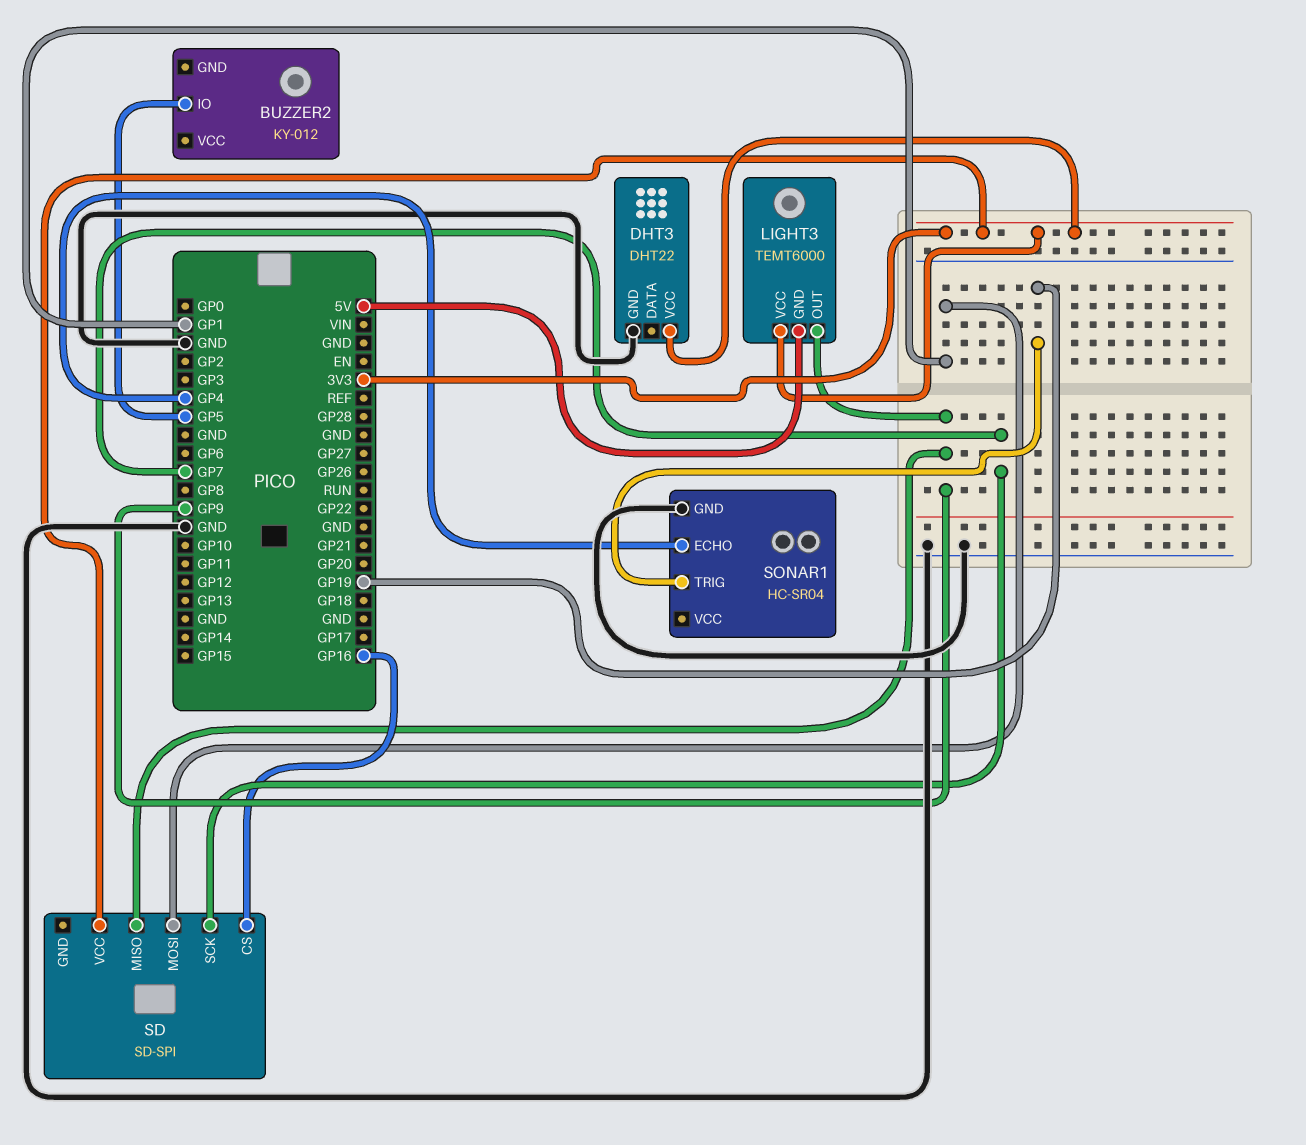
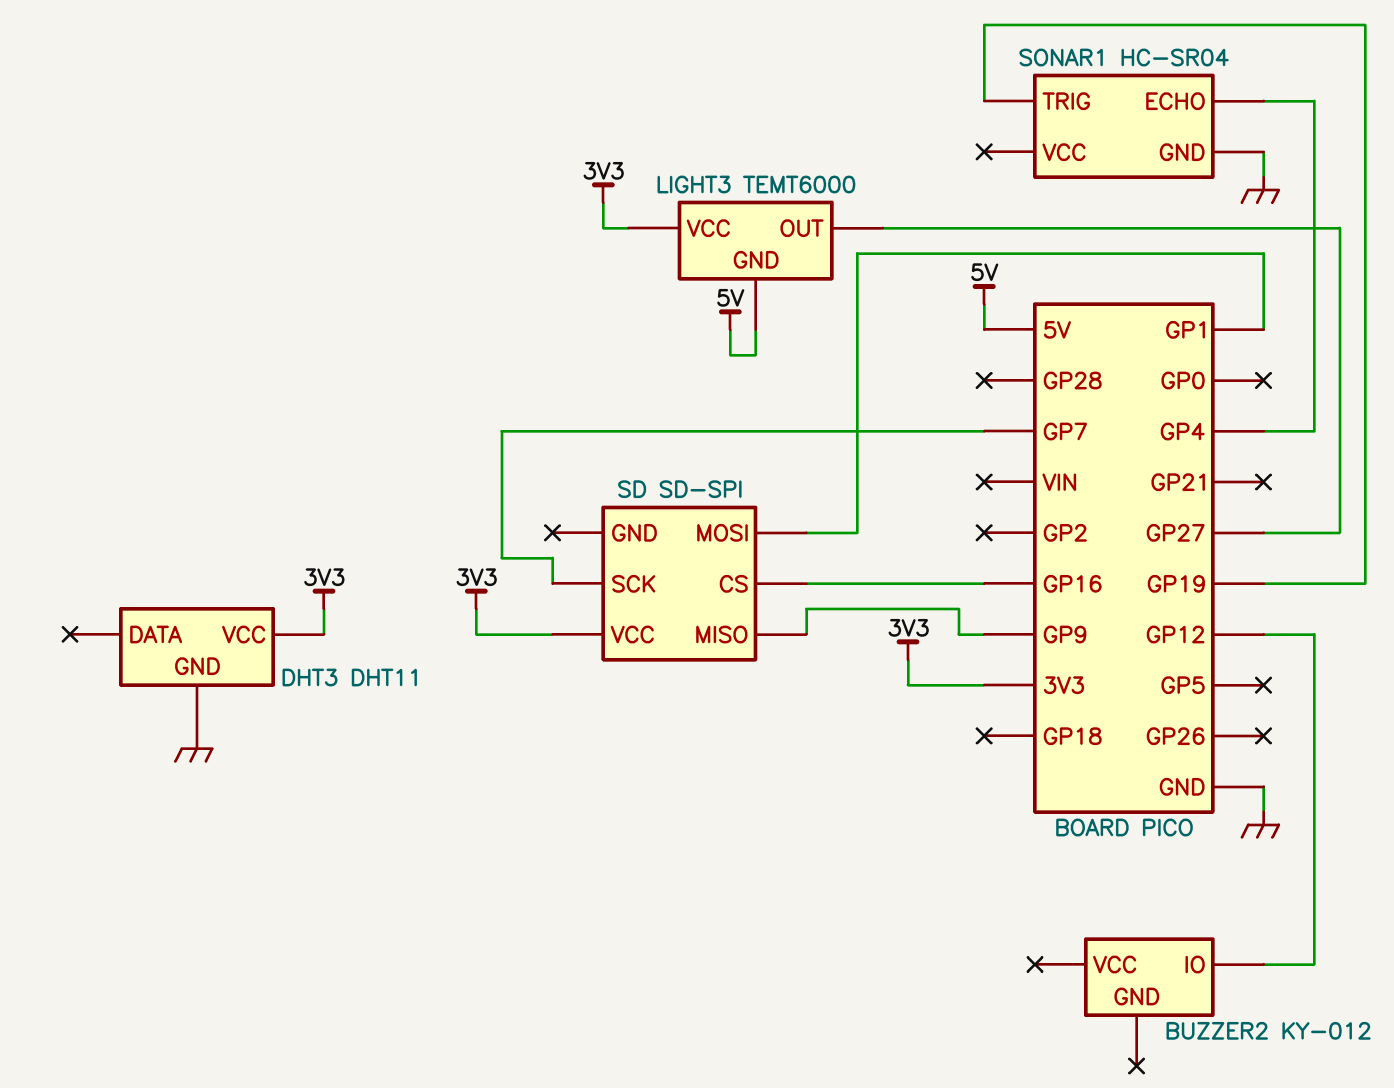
BUZZER2 pin IO: GP5 -> GP12
DHT3: DHT22 -> DHT11
LIGHT3 pin OUT: GP9 -> GP27

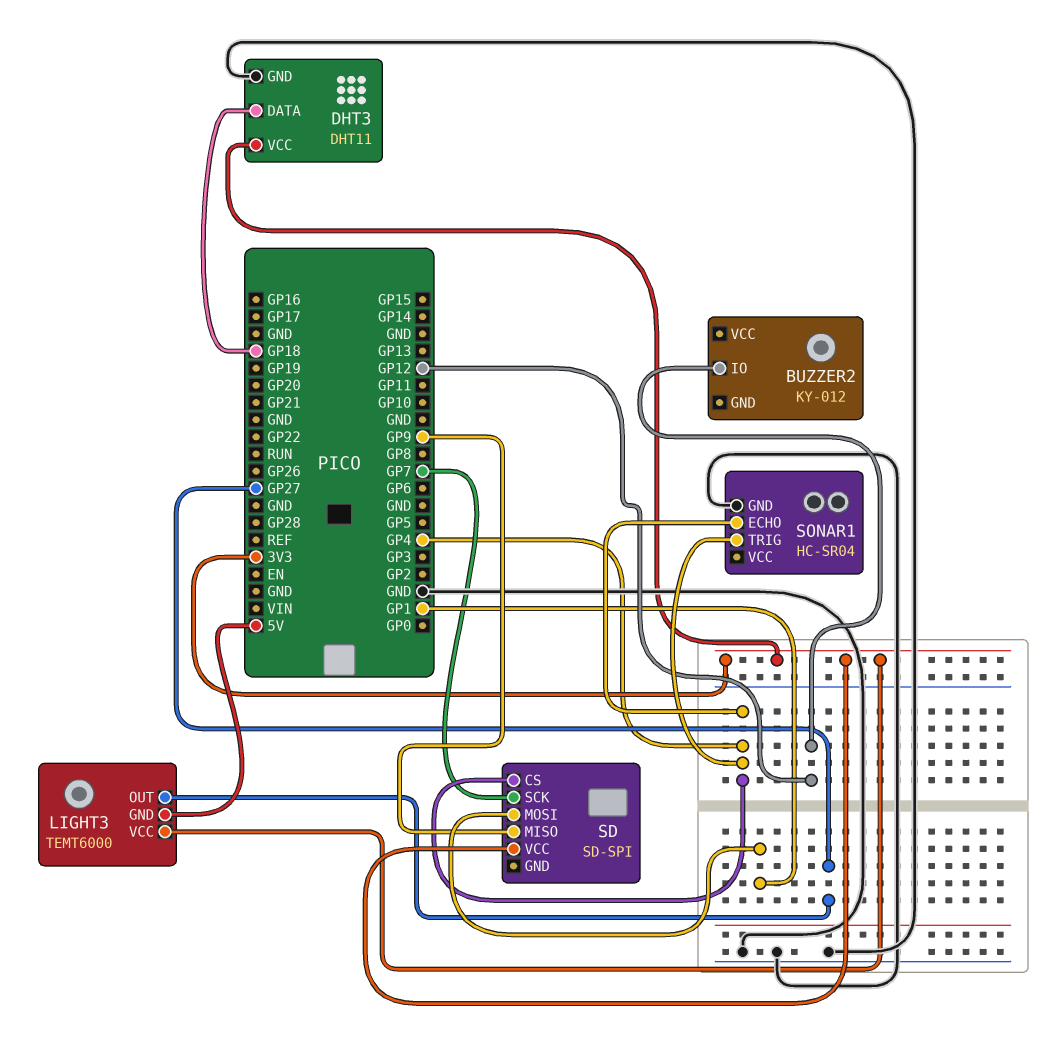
DHT3 pin DATA: none -> GP18
SD pin CS: GP16 -> GP4
SONAR1 pin TRIG: GP19 -> GP4

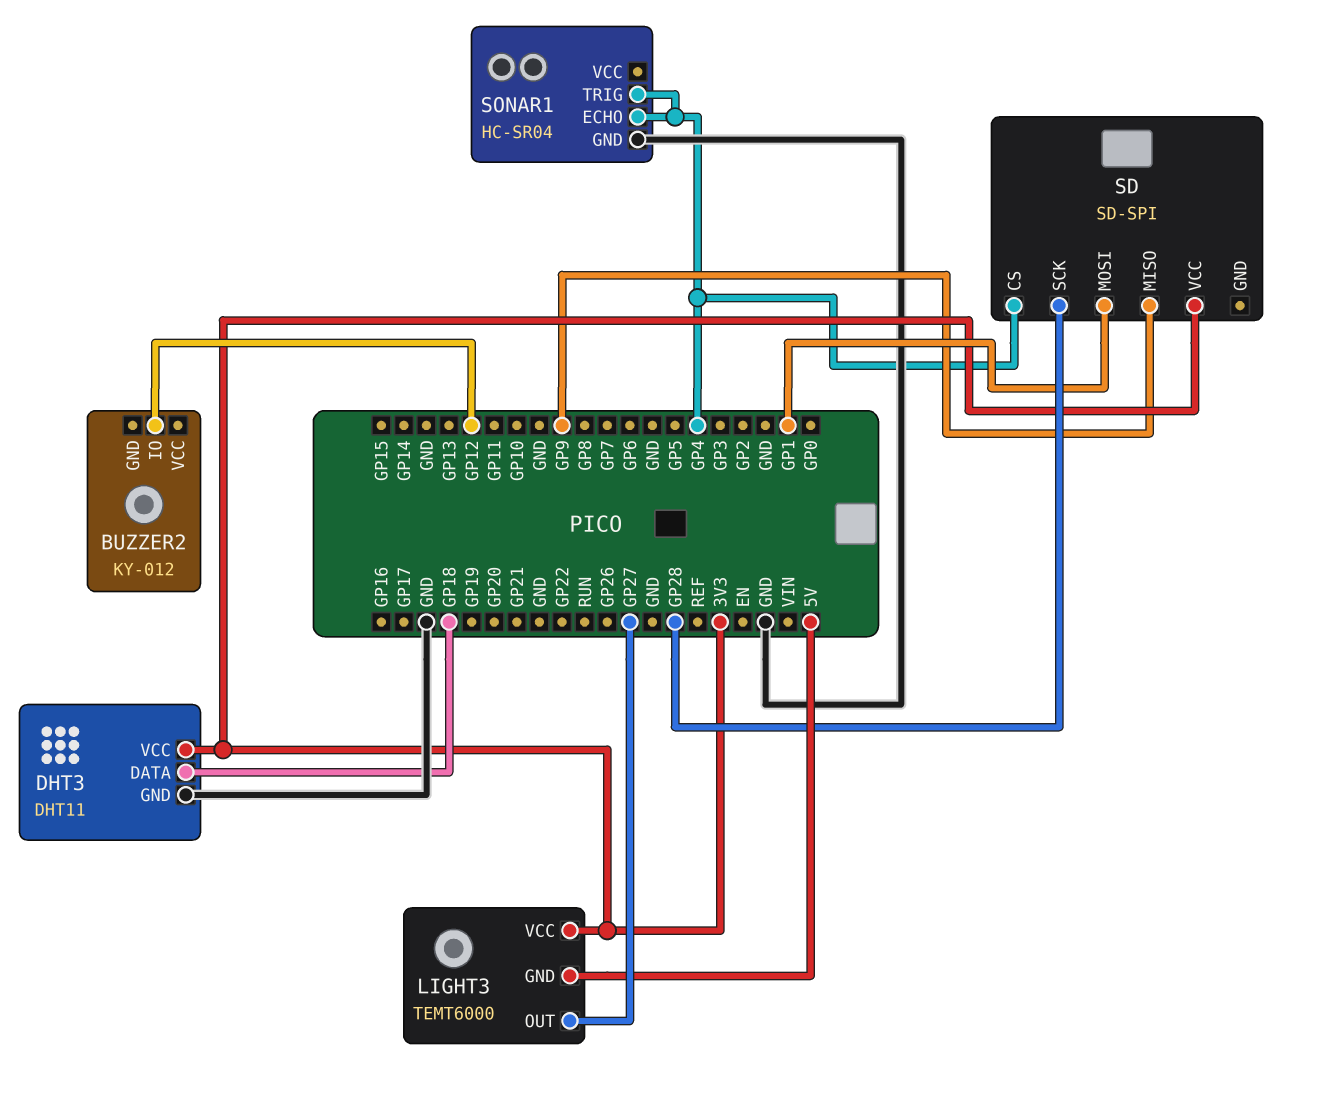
SD pin SCK: GP7 -> GP28

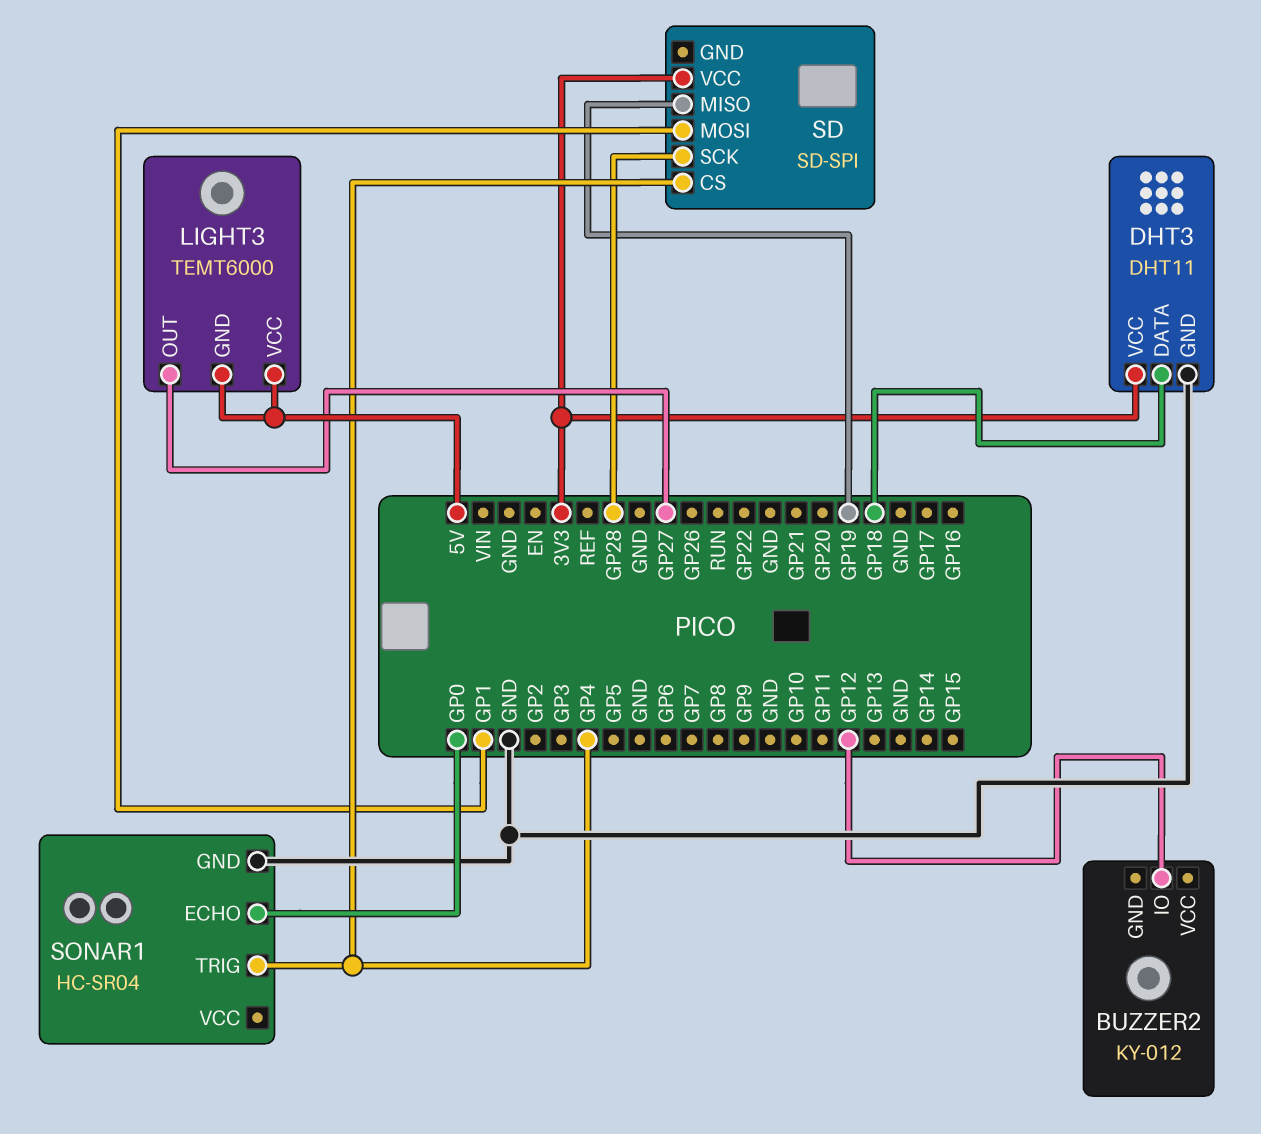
LIGHT3 pin VCC: 3V3 -> 5V
SD pin MISO: GP9 -> GP19
SONAR1 pin ECHO: GP4 -> GP0

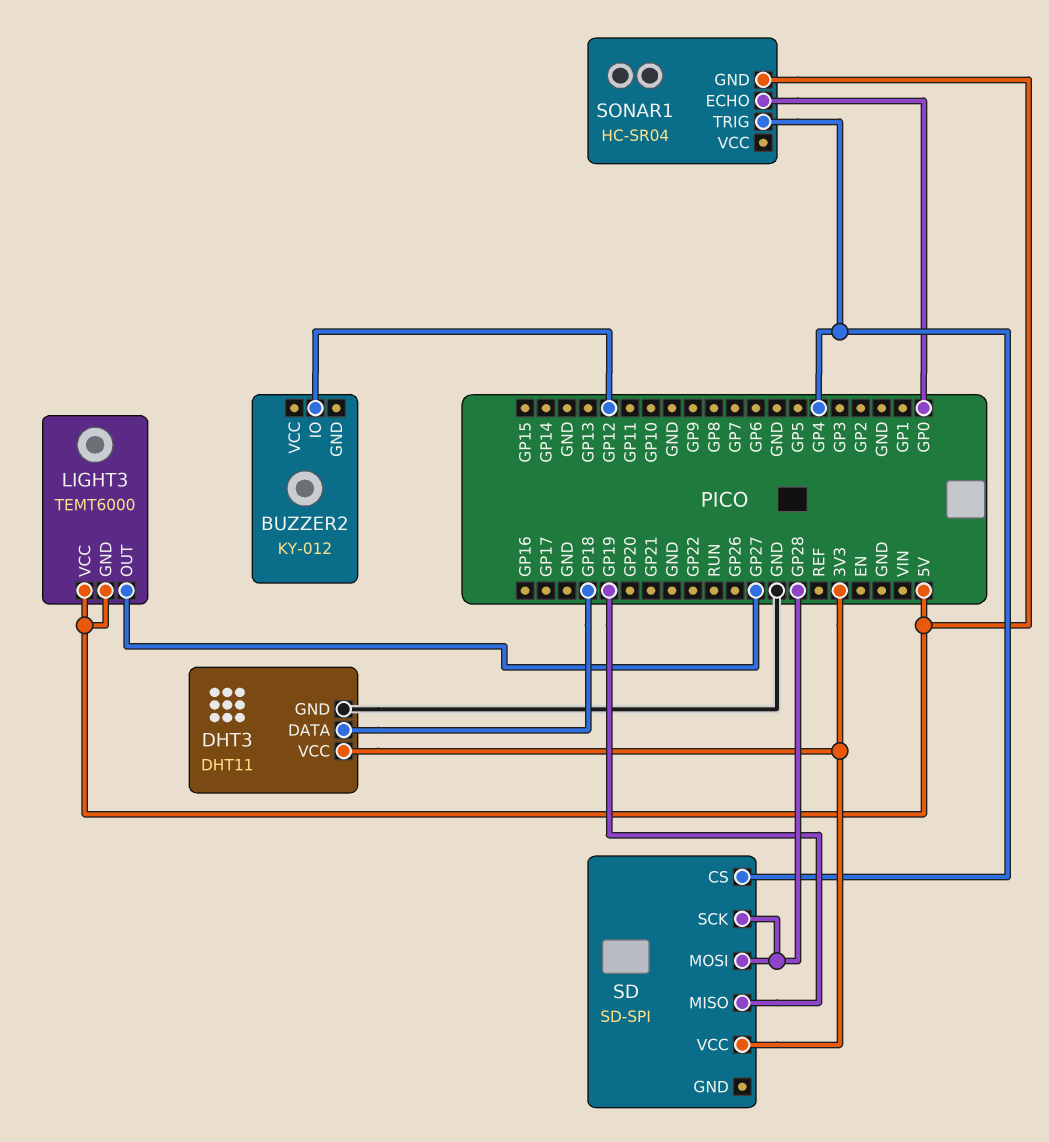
SD pin MOSI: GP1 -> GP28
SONAR1 pin GND: GND -> 5V

